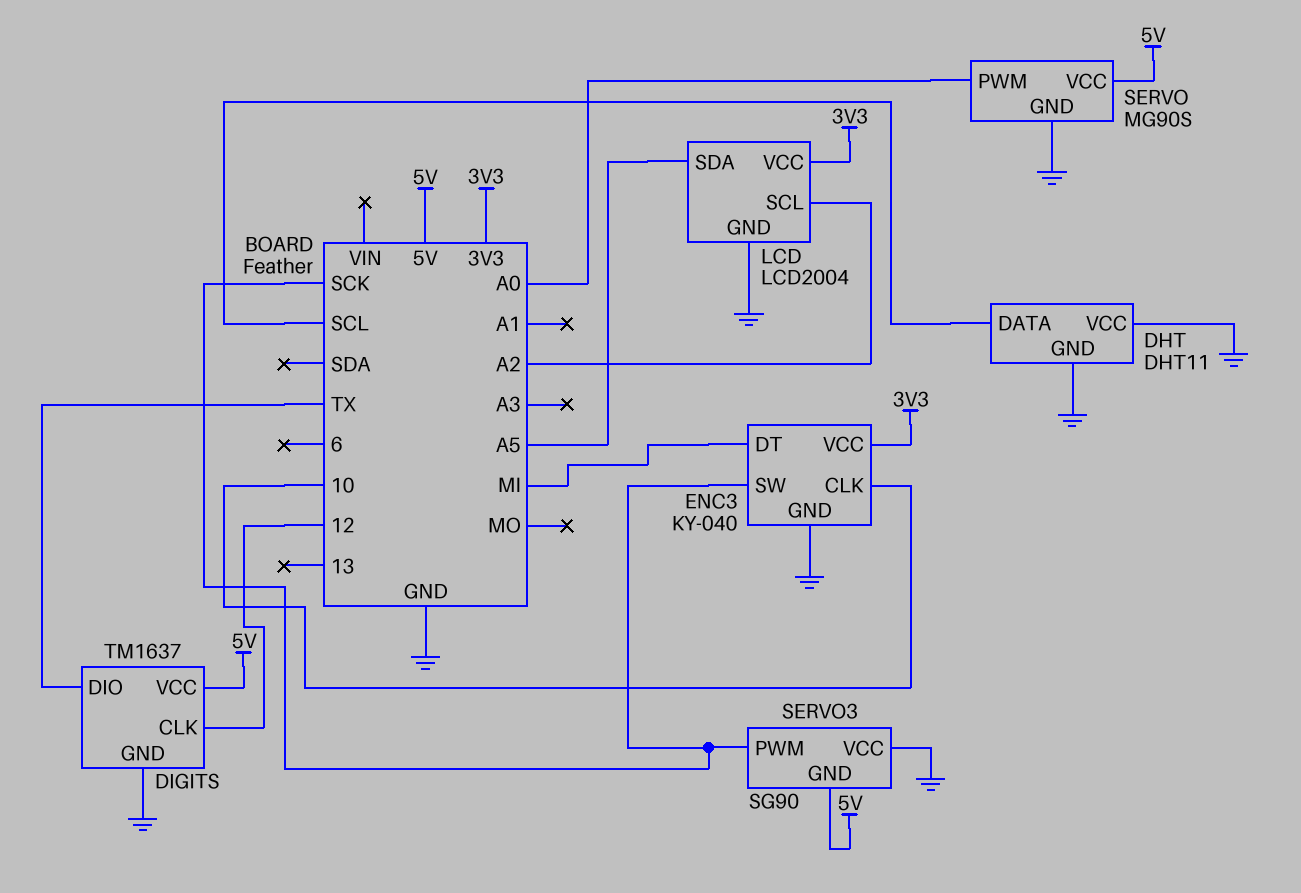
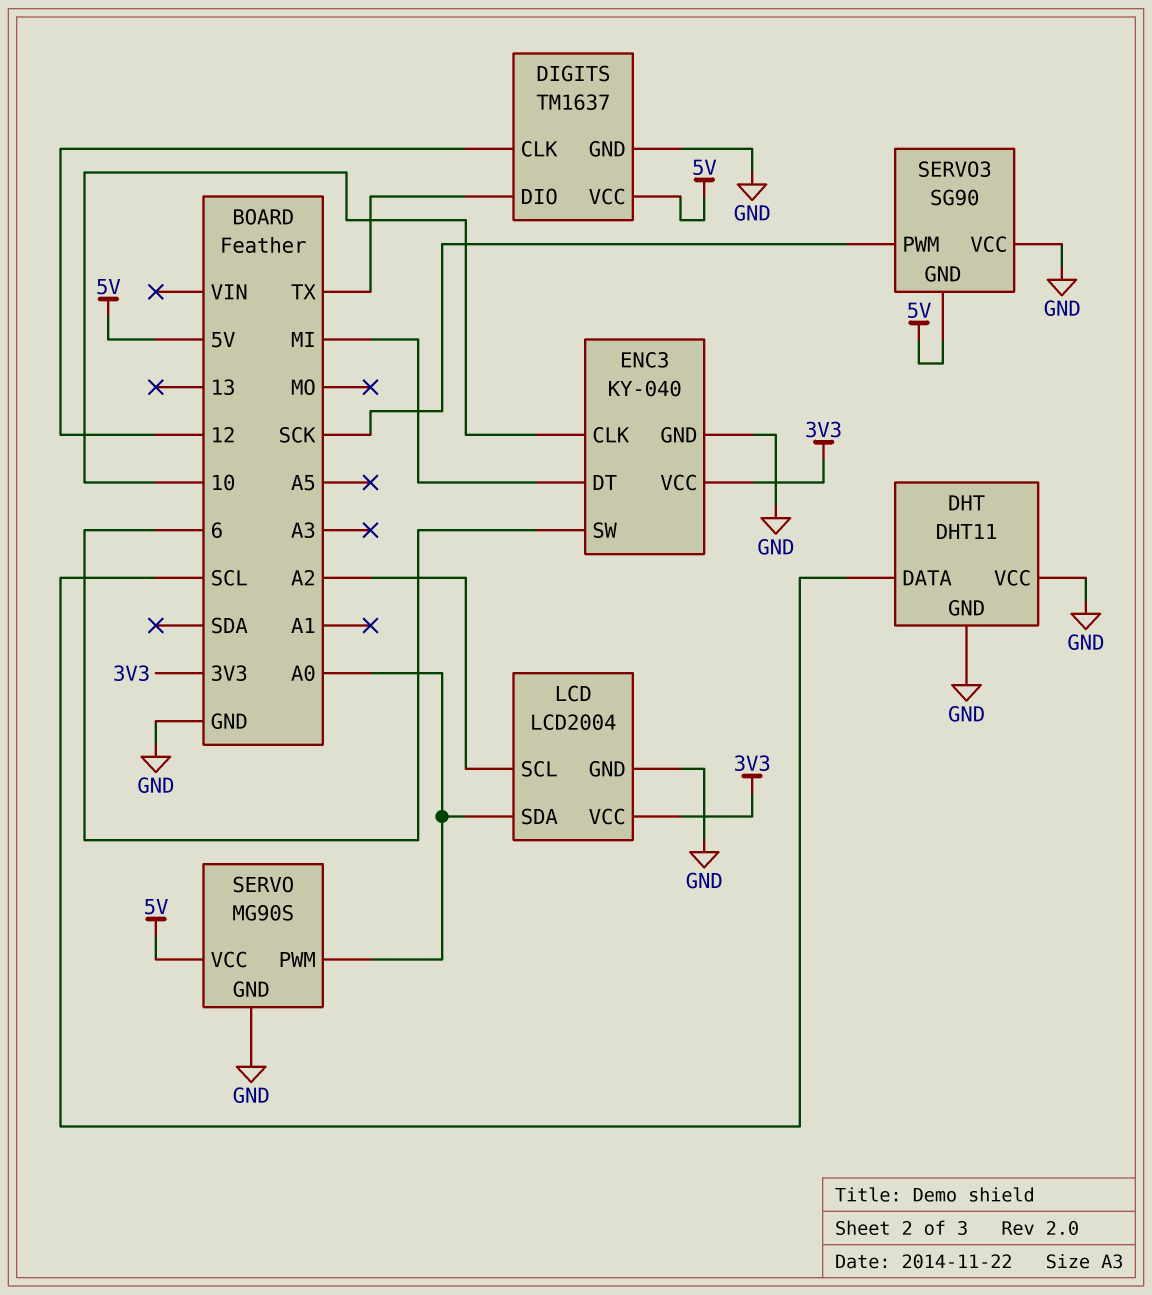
ENC3 pin SW: SCK -> 6
LCD pin SDA: A5 -> A0

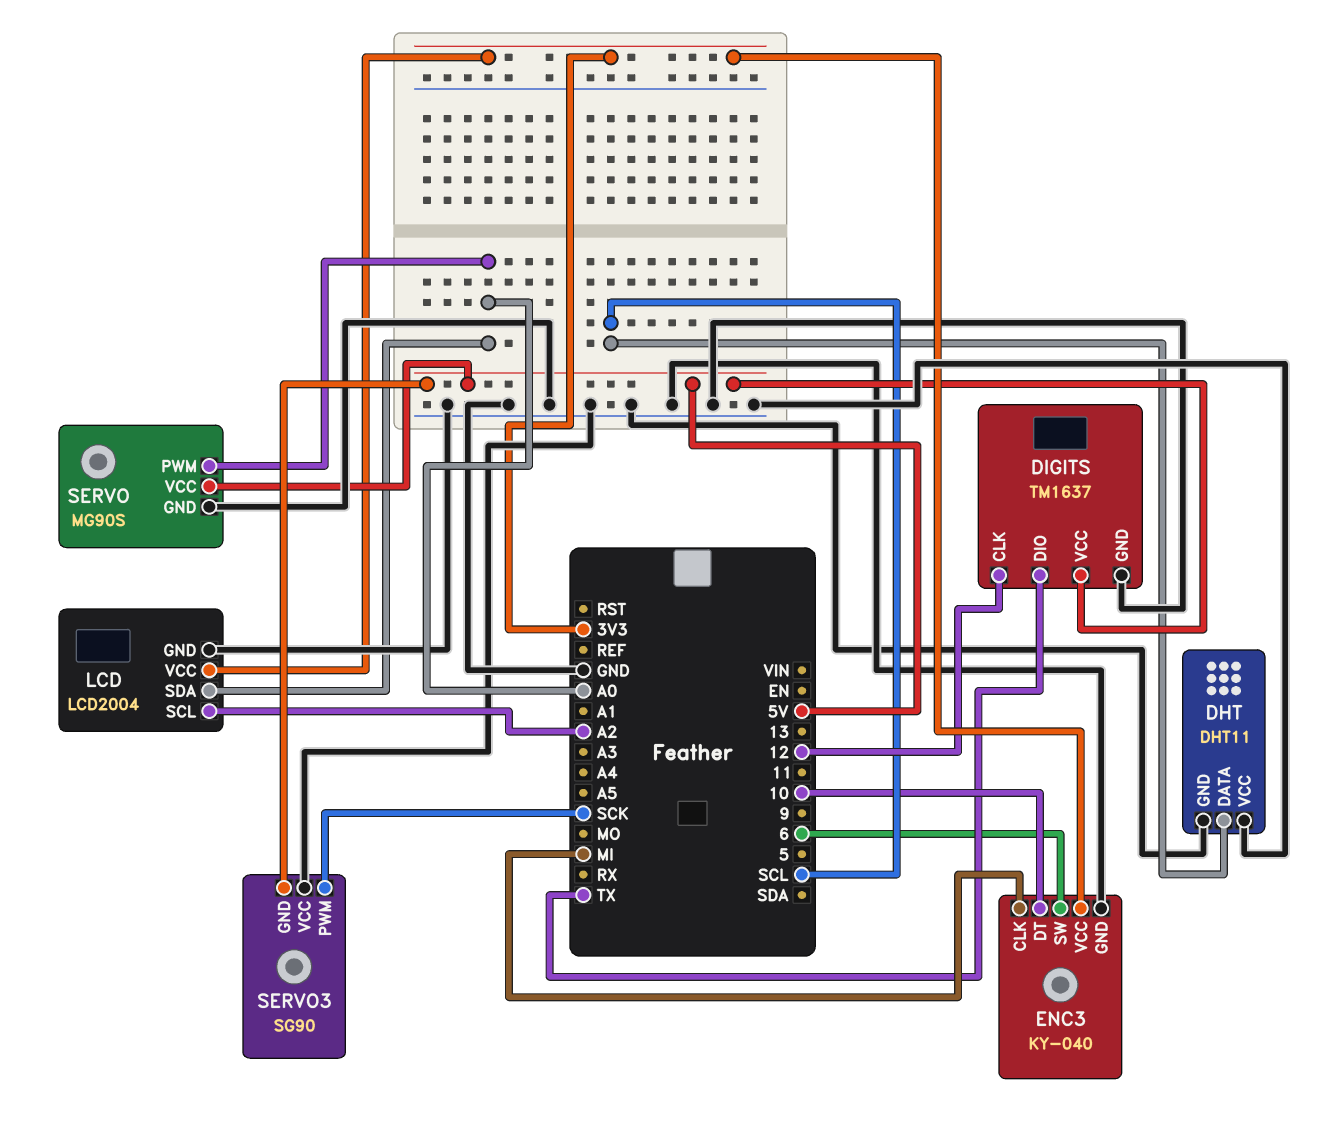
ENC3 pin CLK: 10 -> MI
ENC3 pin DT: MI -> 10

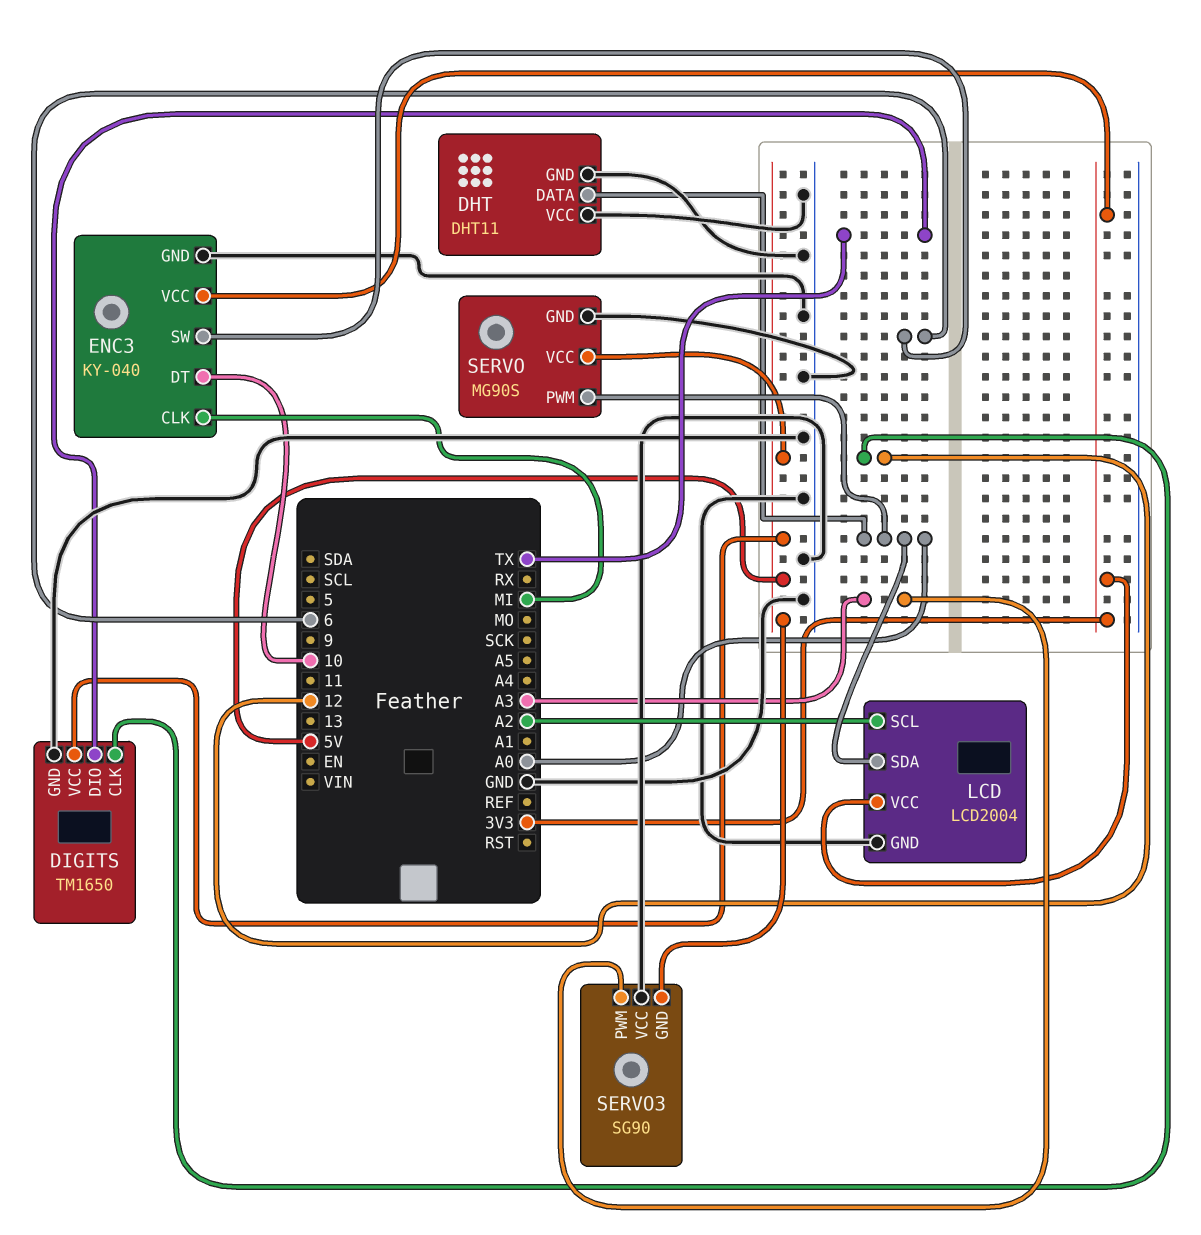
DHT pin DATA: SCL -> A0
DIGITS: TM1637 -> TM1650
SERVO3 pin PWM: SCK -> A3

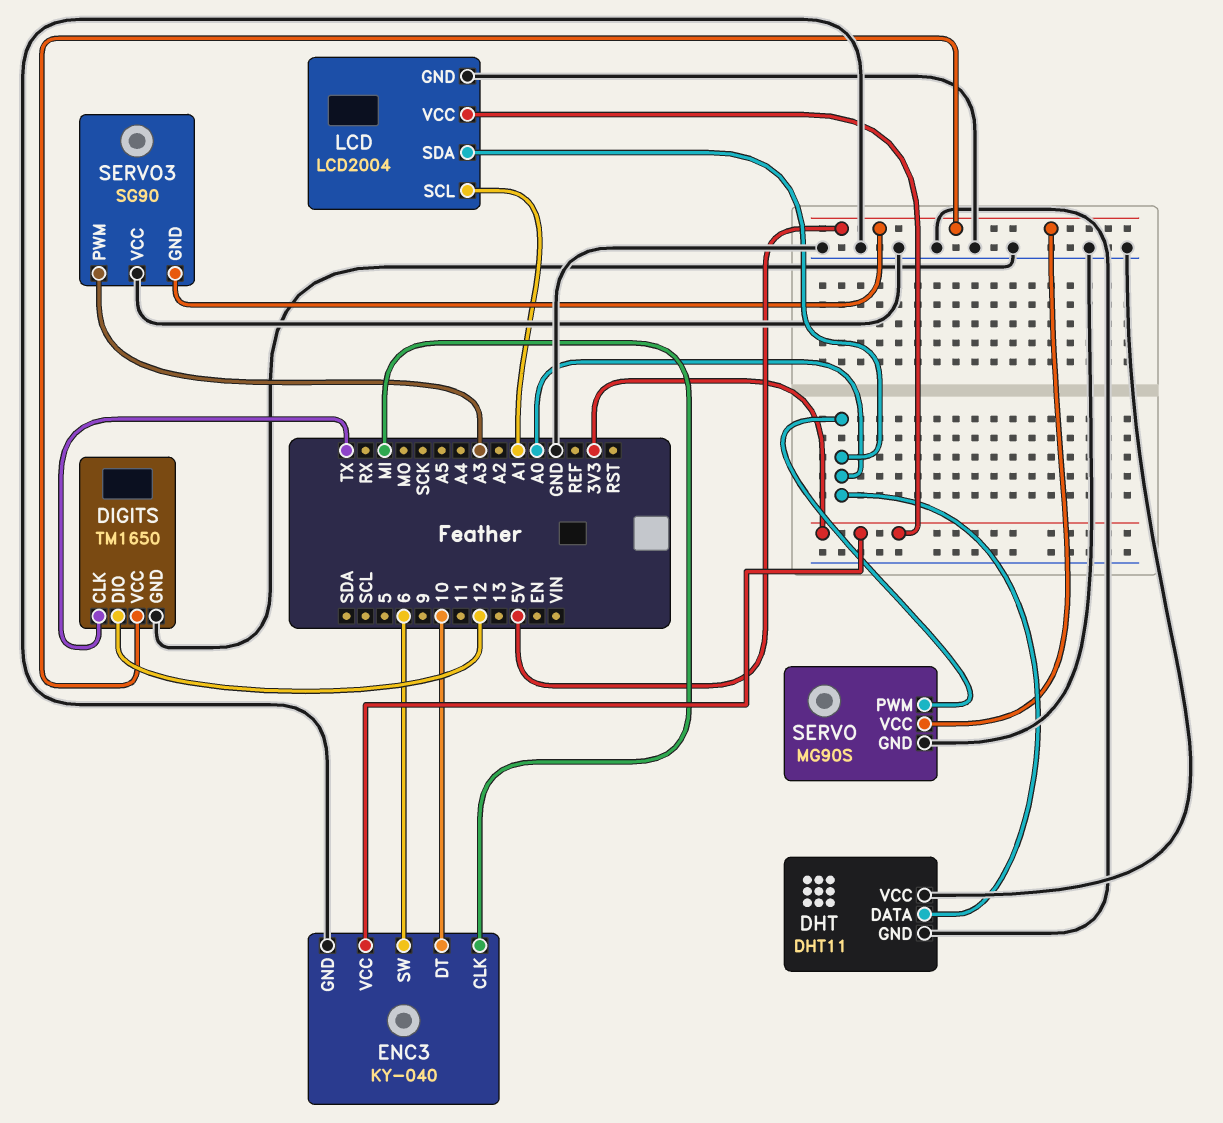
DIGITS pin CLK: 12 -> TX
DIGITS pin DIO: TX -> 12
LCD pin SCL: A2 -> A1

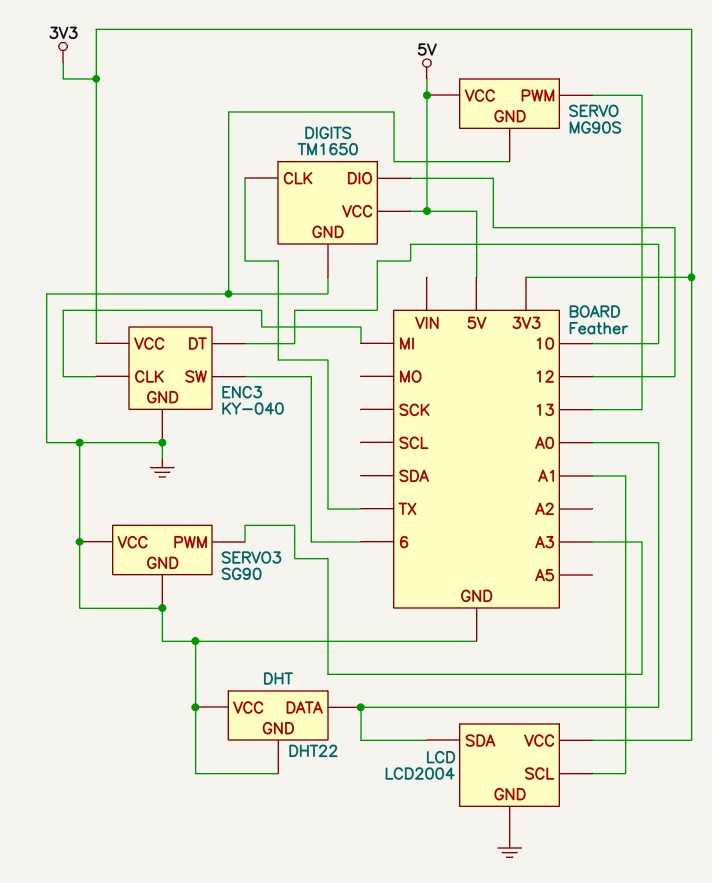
DHT: DHT11 -> DHT22
SERVO pin PWM: A0 -> 13
SERVO3 pin GND: 5V -> GND

